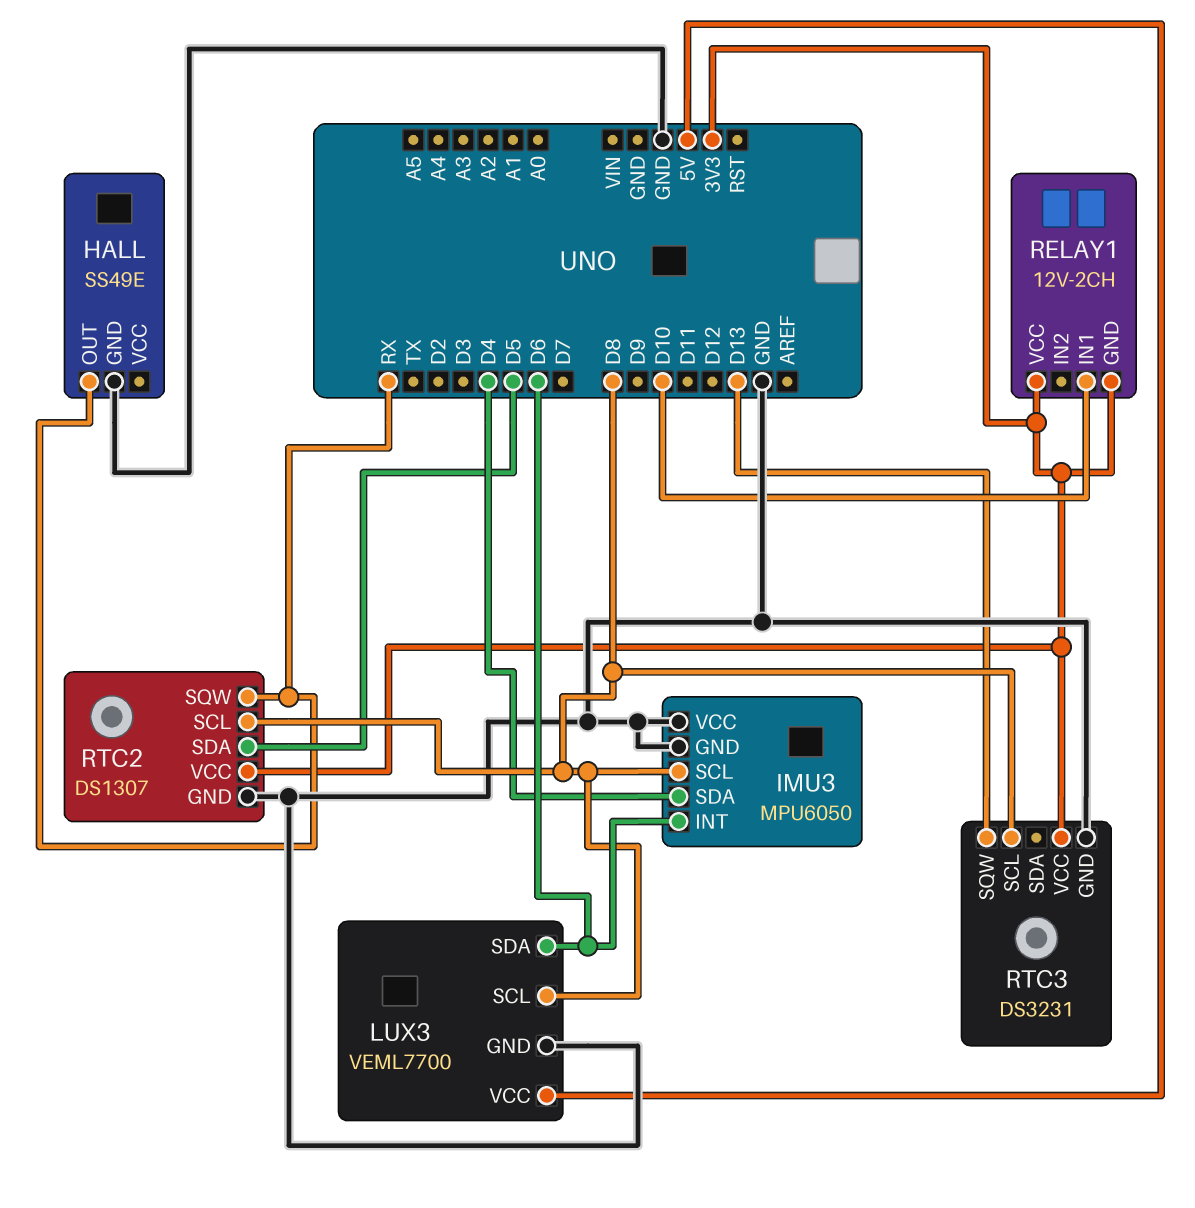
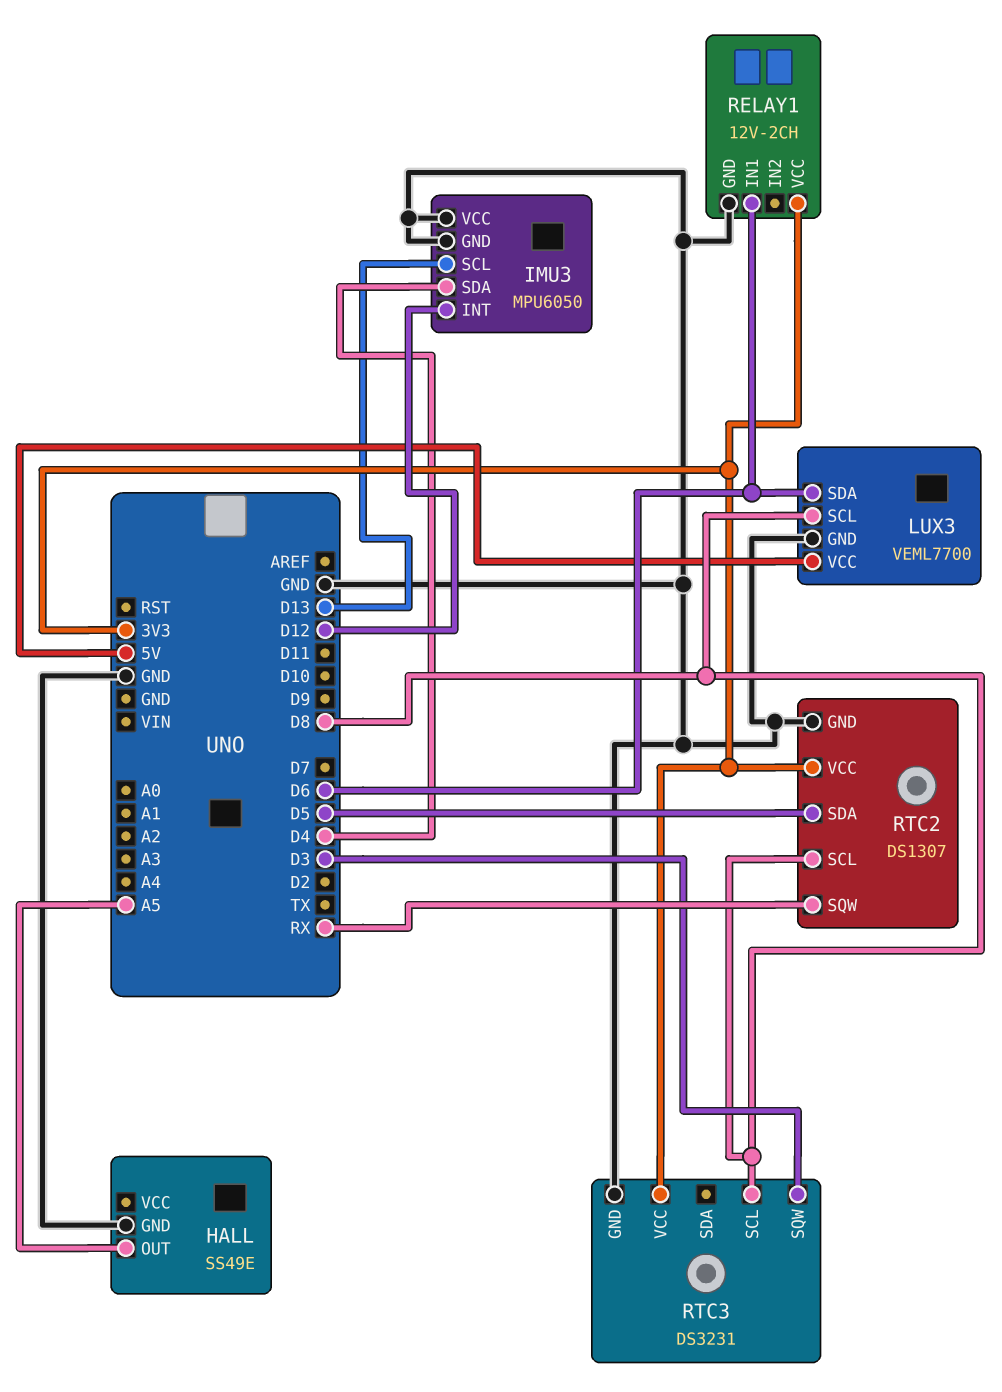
HALL pin OUT: RX -> A5
IMU3 pin INT: D6 -> D12
IMU3 pin SCL: D8 -> D13
RELAY1 pin GND: 3V3 -> GND
RELAY1 pin IN1: D10 -> D6
RTC3 pin SQW: D13 -> D3

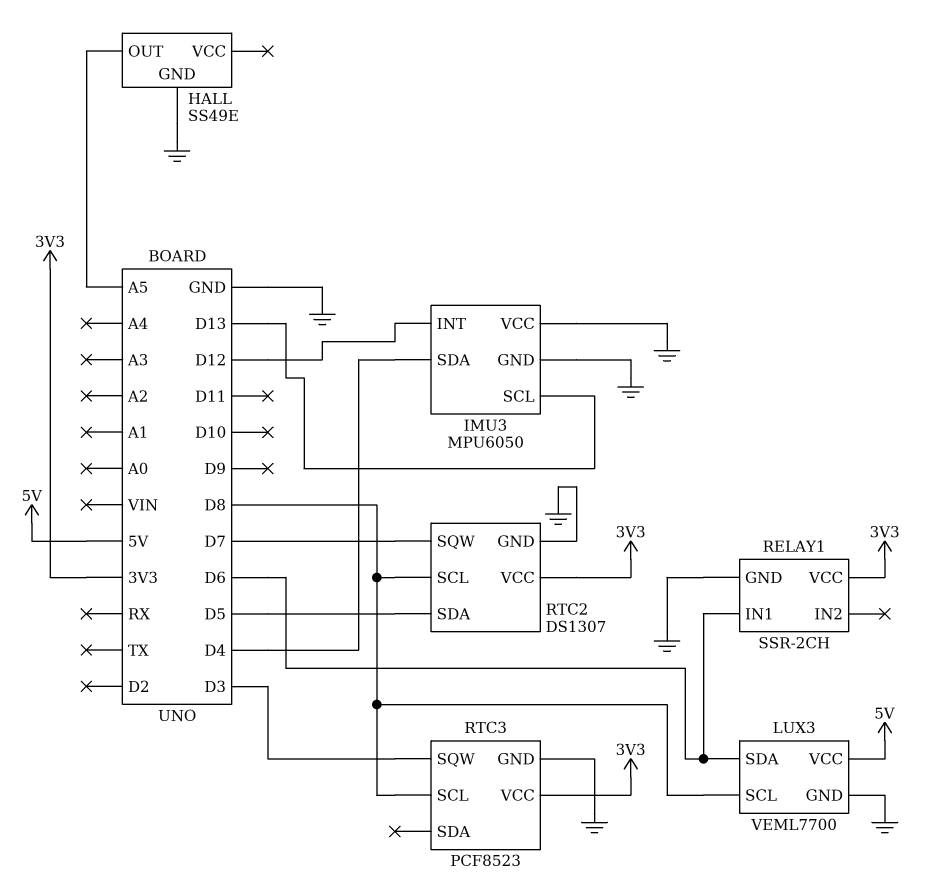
RELAY1: 12V-2CH -> SSR-2CH
RTC2 pin SQW: RX -> D7
RTC3: DS3231 -> PCF8523

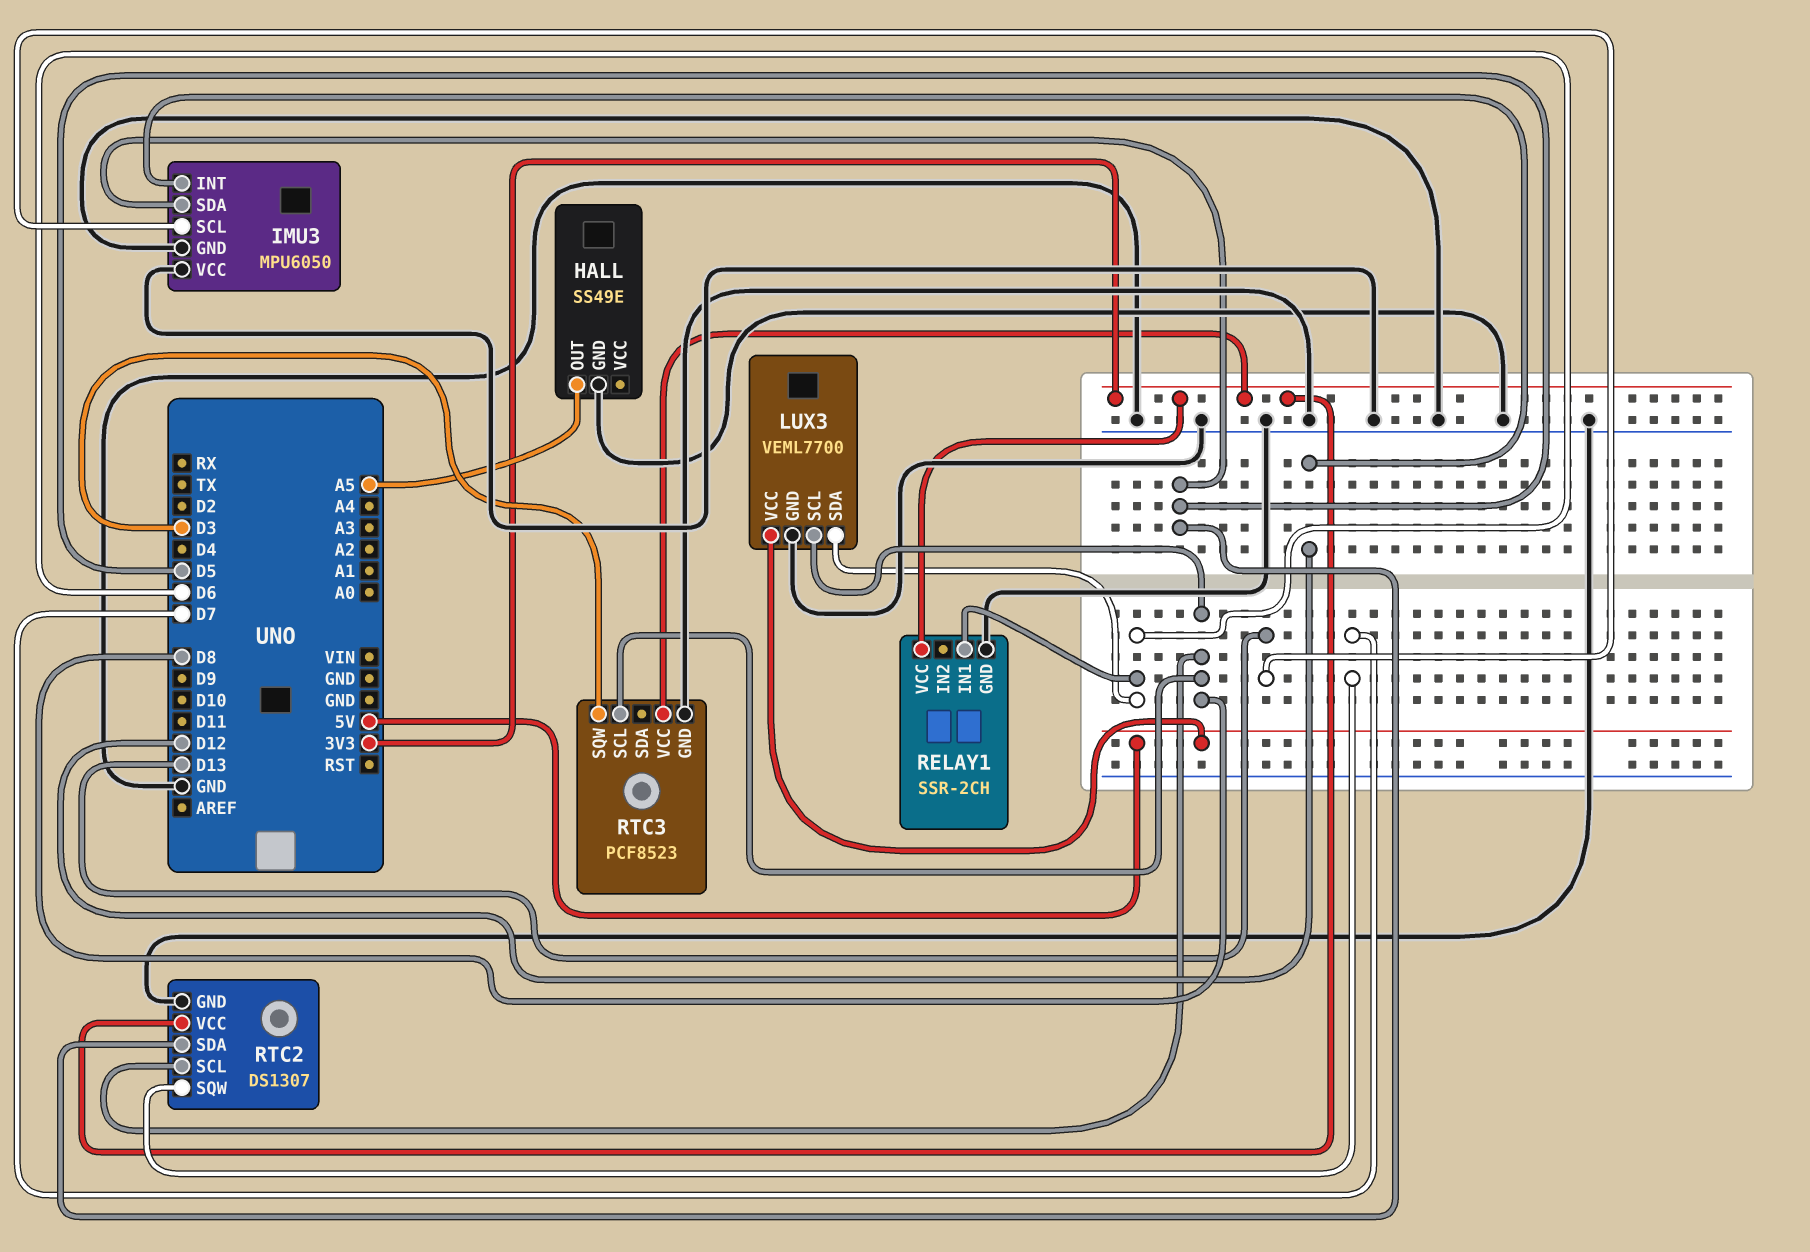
IMU3 pin SDA: D4 -> D5

